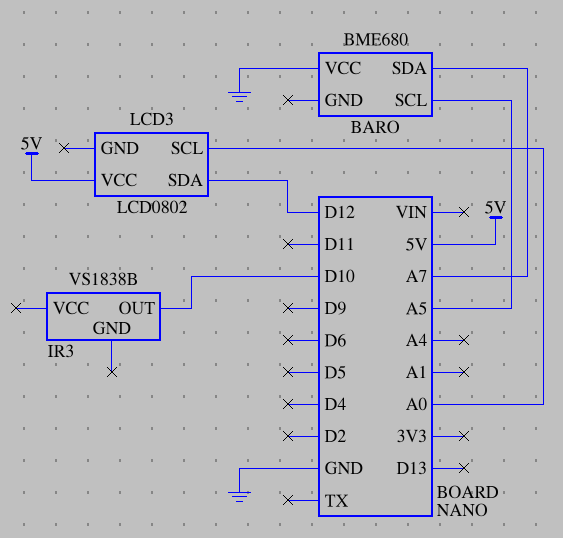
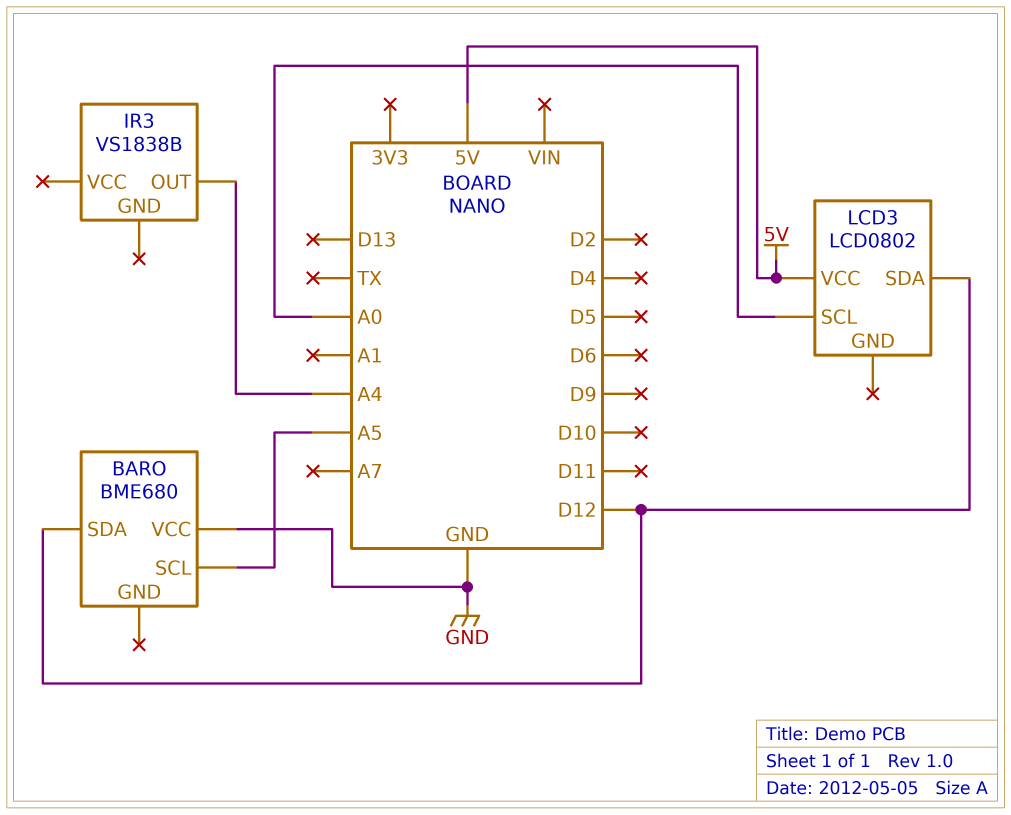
BARO pin SDA: A7 -> D12
IR3 pin OUT: D10 -> A4

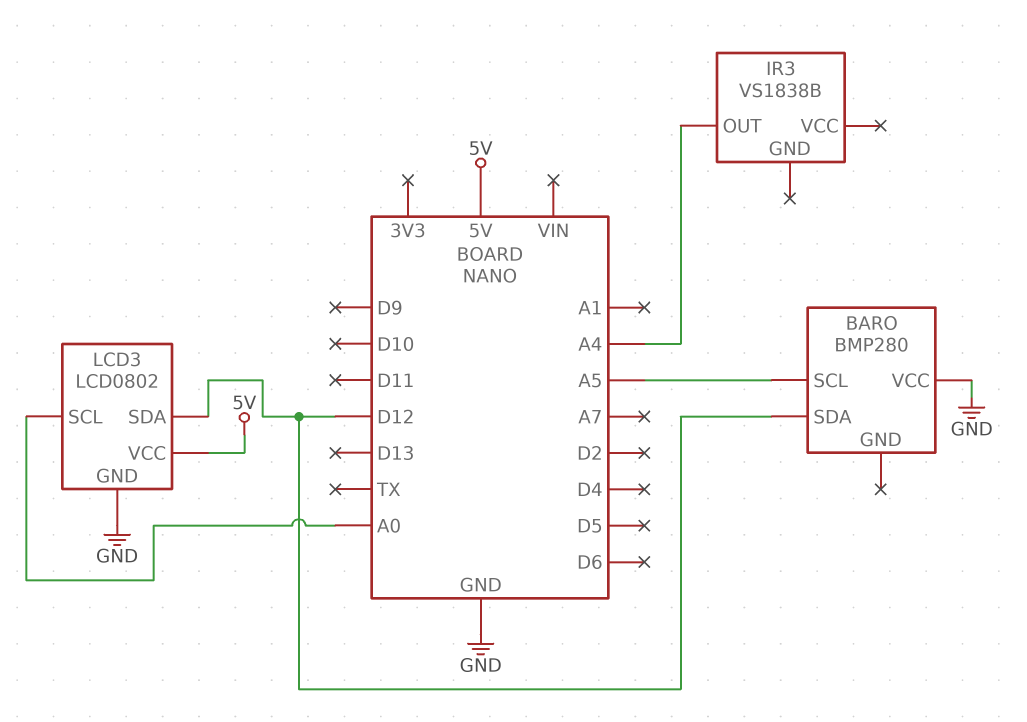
BARO: BME680 -> BMP280
LCD3 pin GND: none -> GND

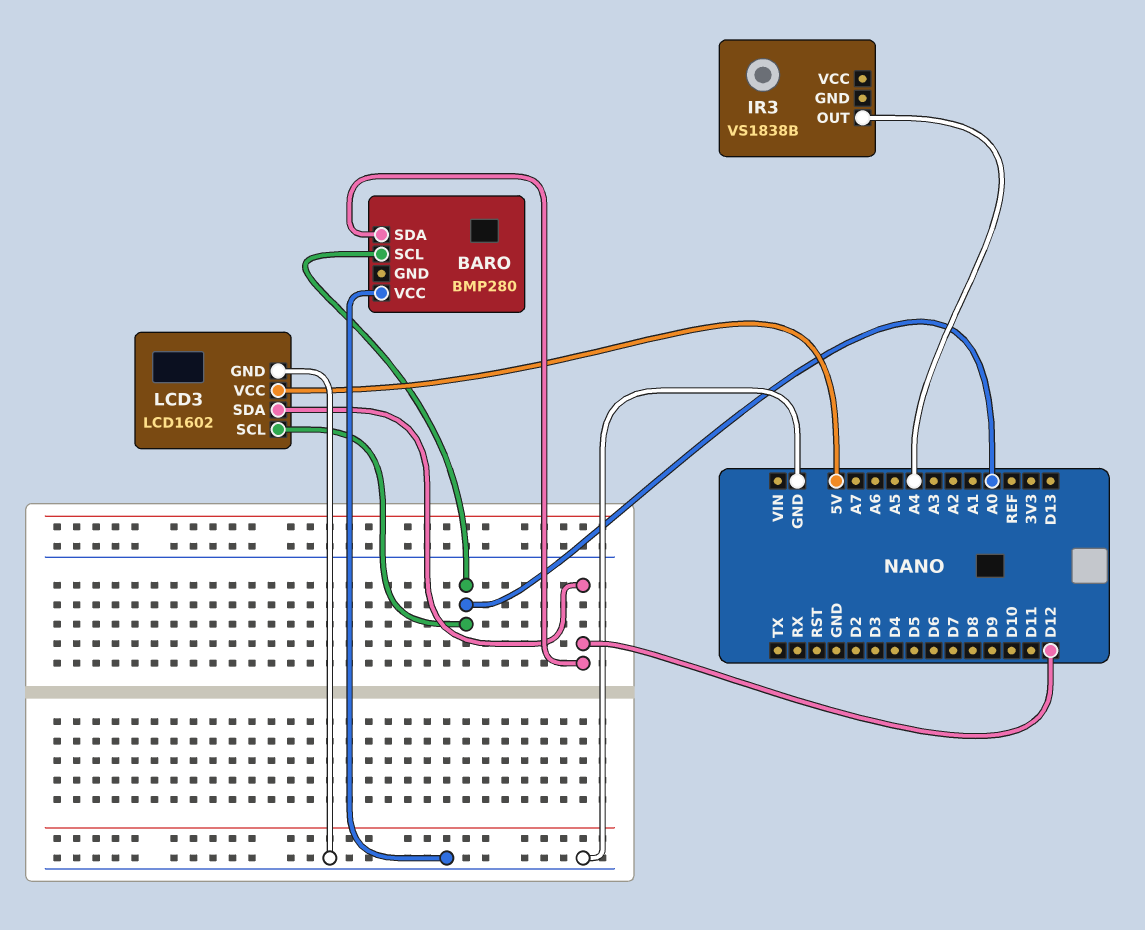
BARO pin SCL: A5 -> A0
LCD3: LCD0802 -> LCD1602

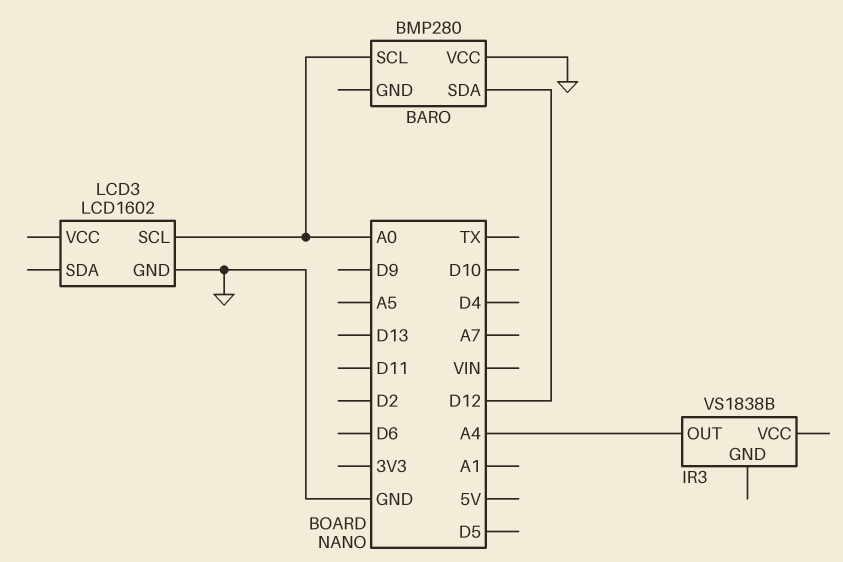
LCD3 pin SDA: D12 -> none
LCD3 pin VCC: 5V -> none

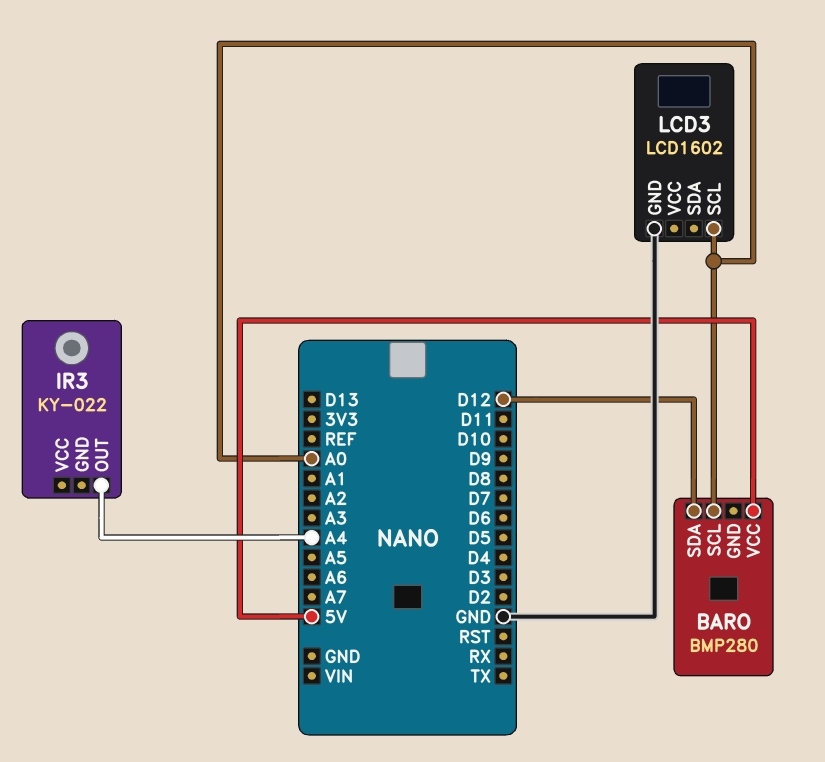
BARO pin VCC: GND -> 5V
IR3: VS1838B -> KY-022

